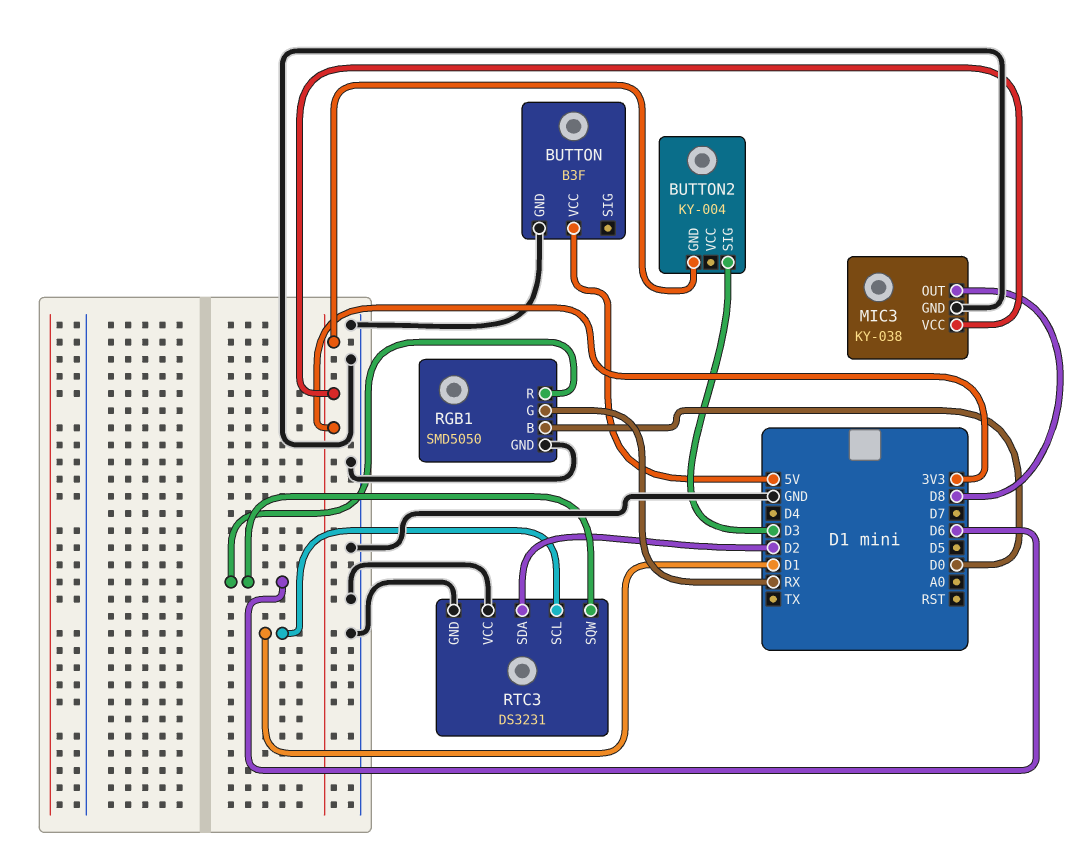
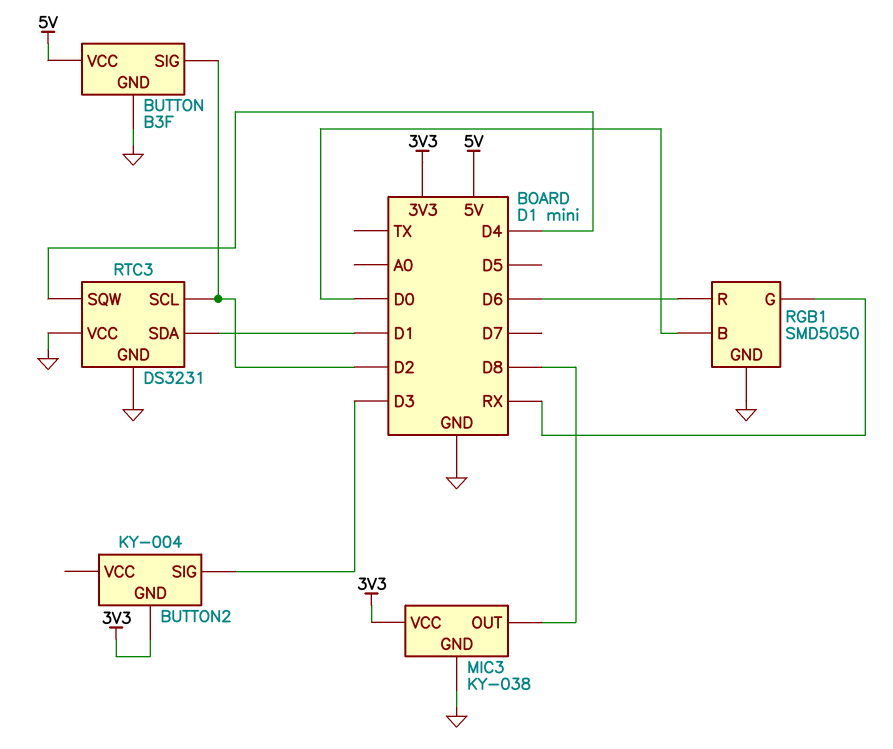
BUTTON pin SIG: none -> D2
RTC3 pin SCL: D1 -> D2
RTC3 pin SDA: D2 -> D1
RTC3 pin SQW: D6 -> D4

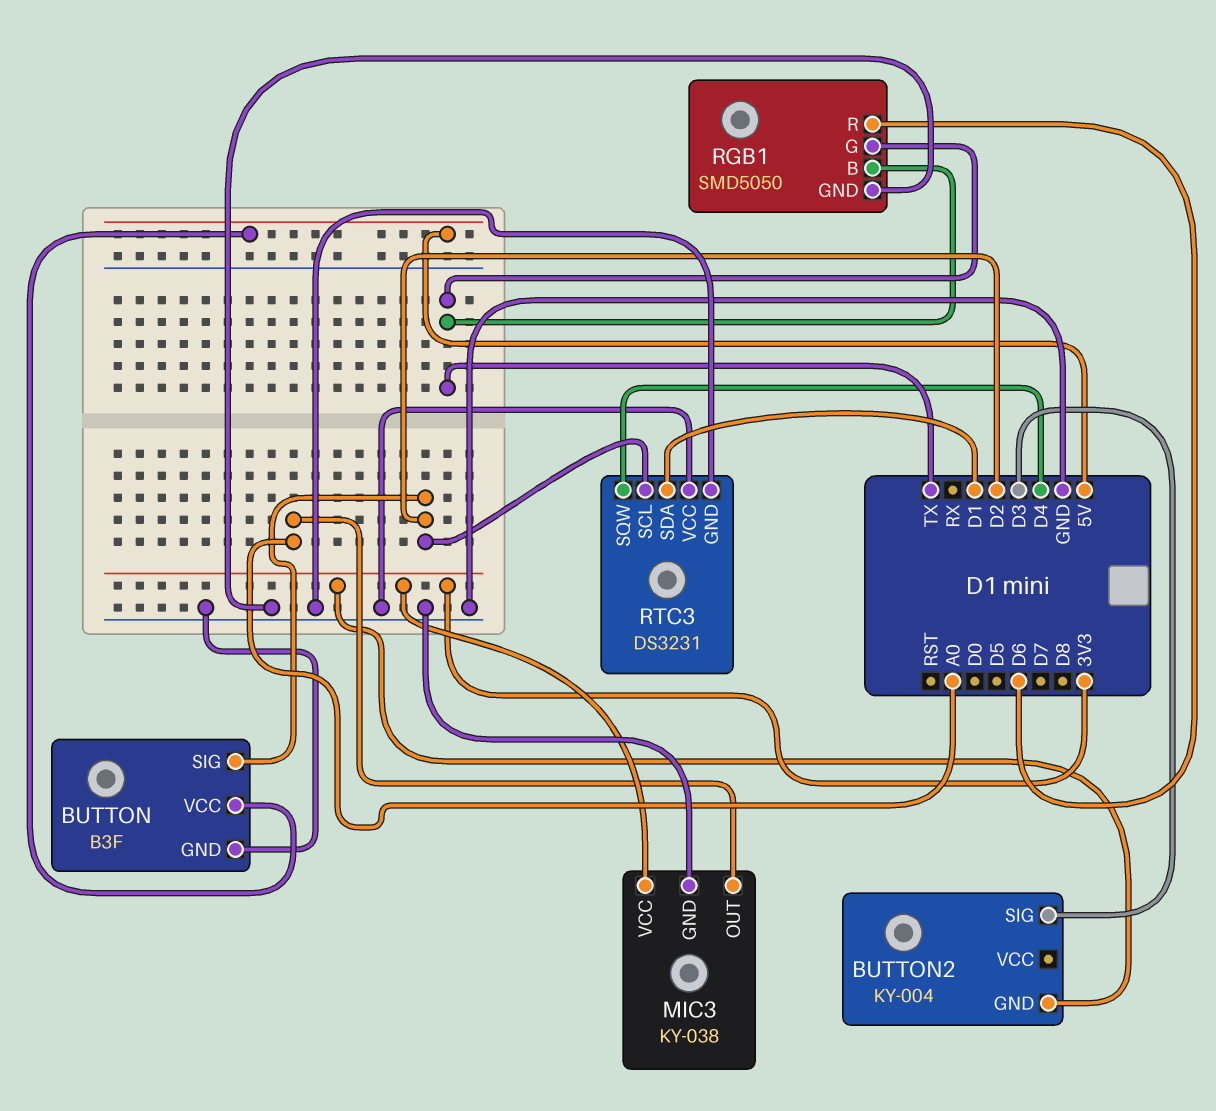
MIC3 pin OUT: D8 -> A0
RGB1 pin B: D0 -> TX
RGB1 pin G: RX -> TX

